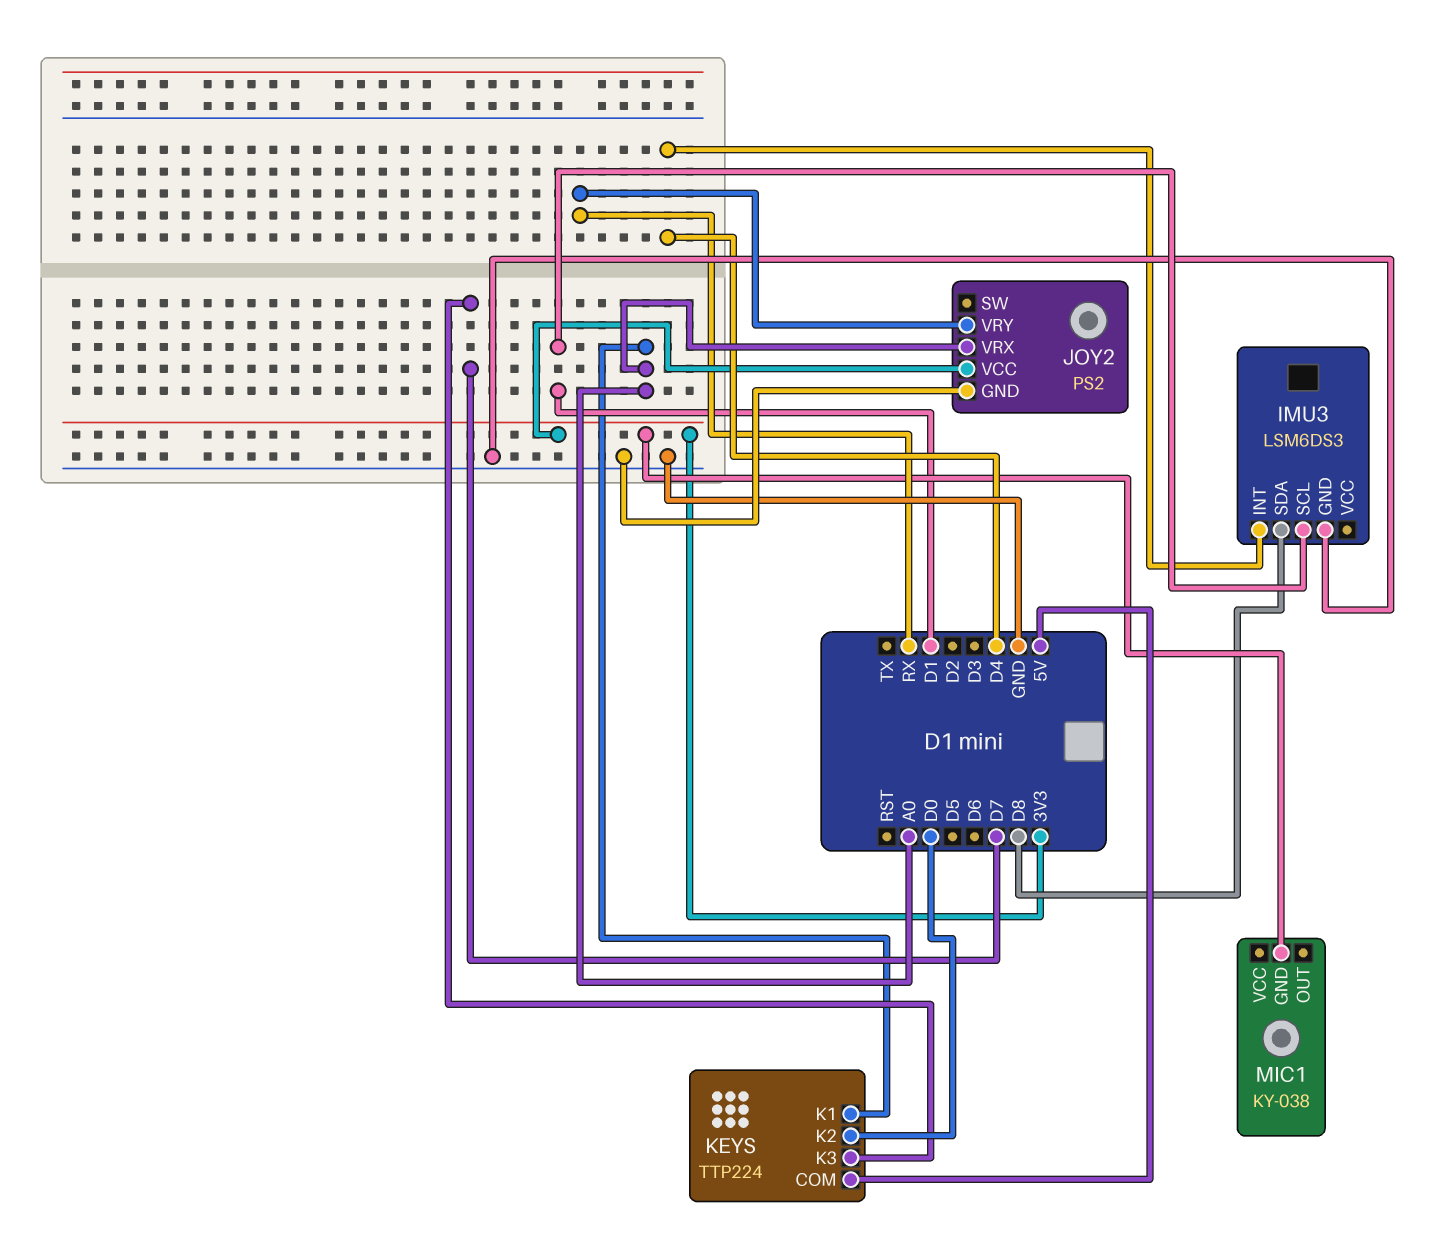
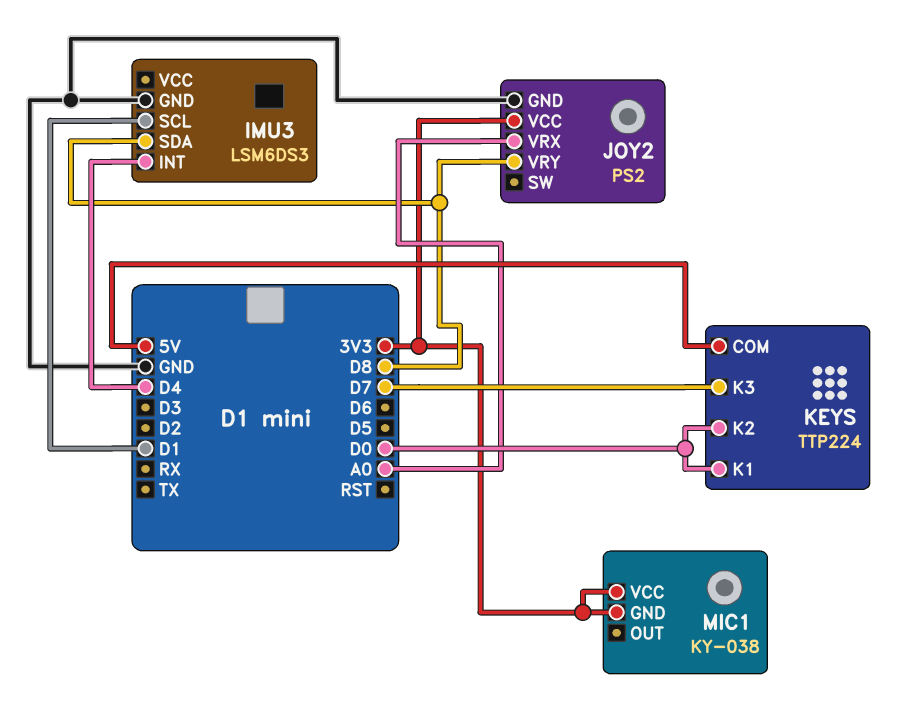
JOY2 pin VRY: RX -> D8
KEYS pin K1: A0 -> D0
MIC1 pin VCC: none -> 3V3

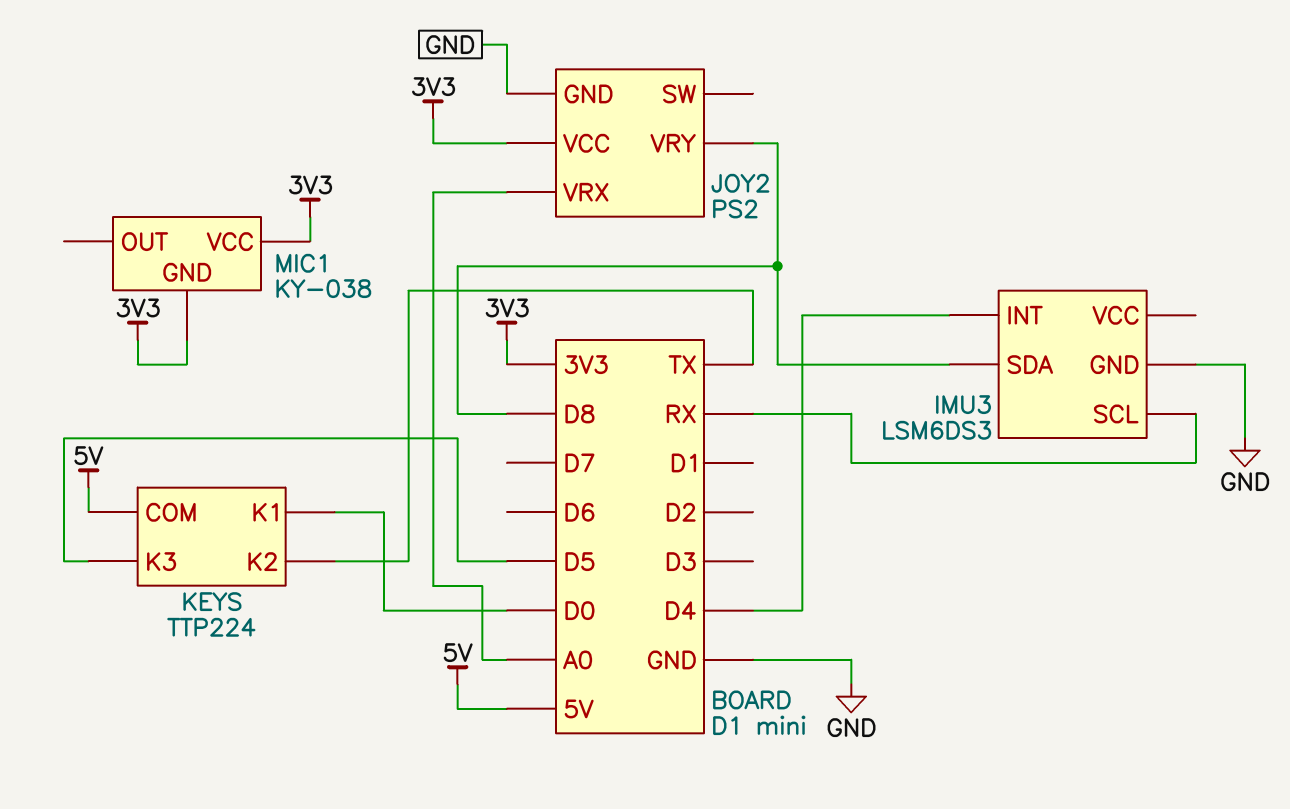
IMU3 pin SCL: D1 -> RX
KEYS pin K2: D0 -> TX
KEYS pin K3: D7 -> D5

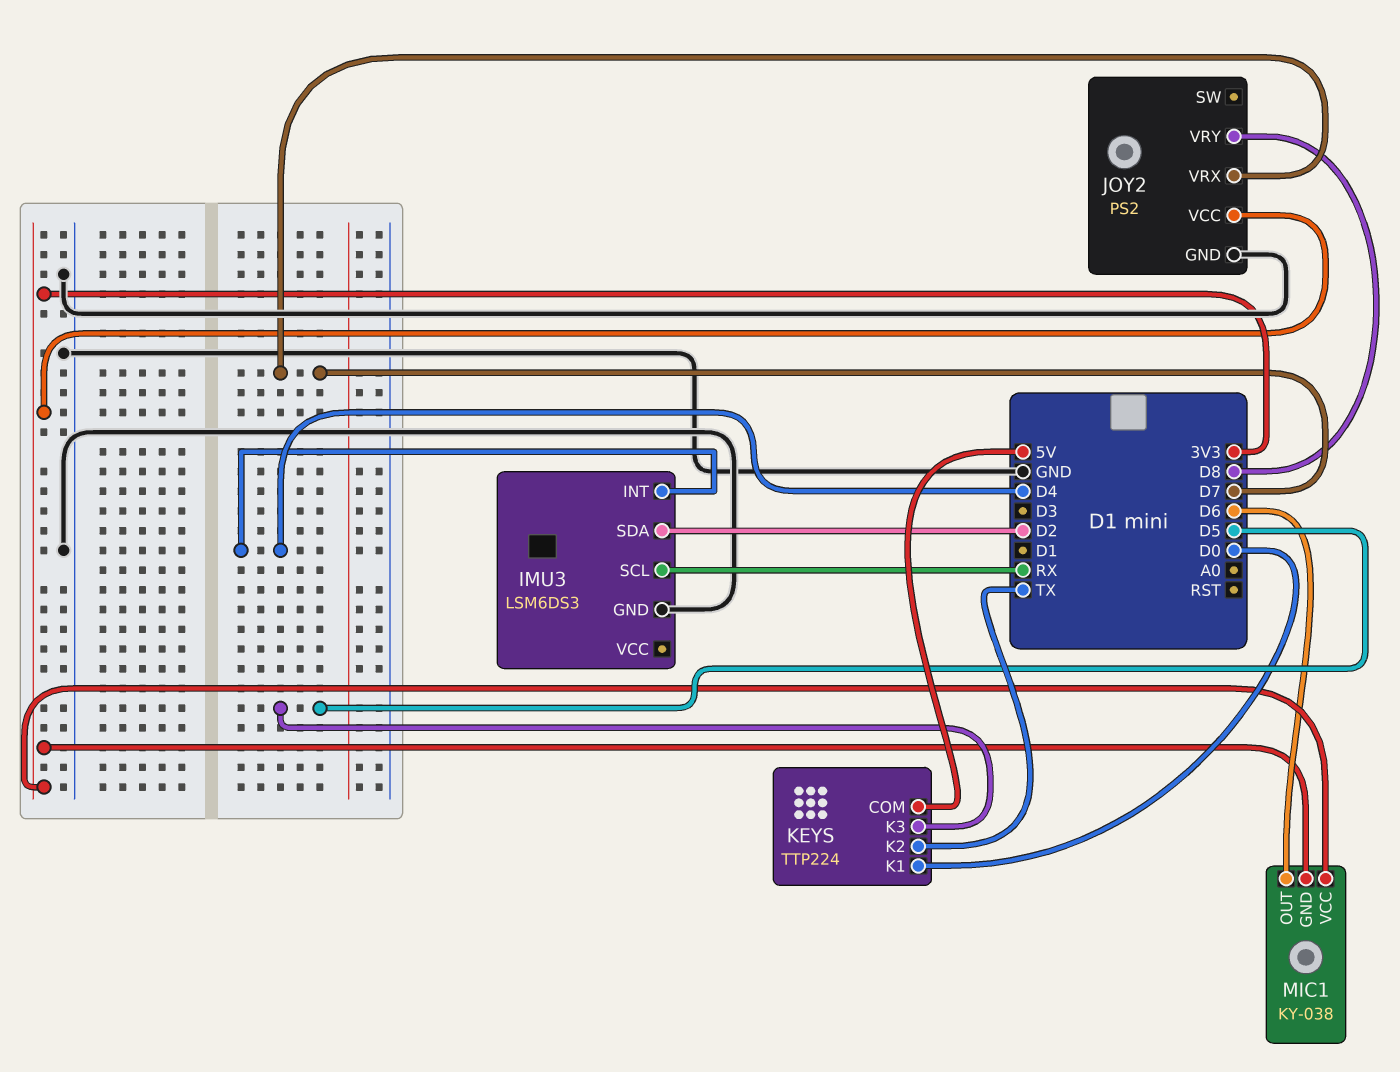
IMU3 pin SDA: D8 -> D2
JOY2 pin VRX: A0 -> D7
MIC1 pin OUT: none -> D6

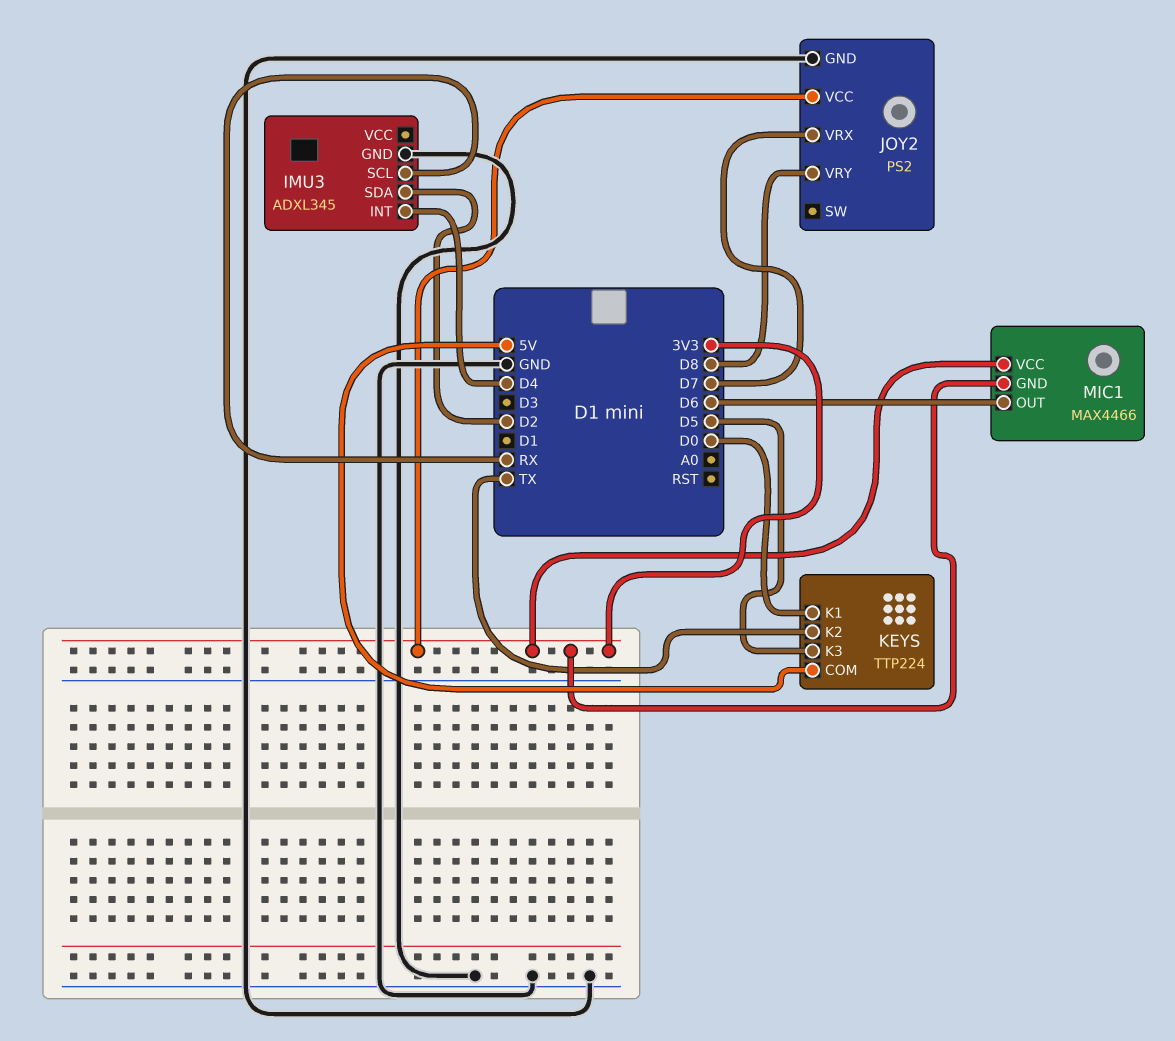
IMU3: LSM6DS3 -> ADXL345
MIC1: KY-038 -> MAX4466

